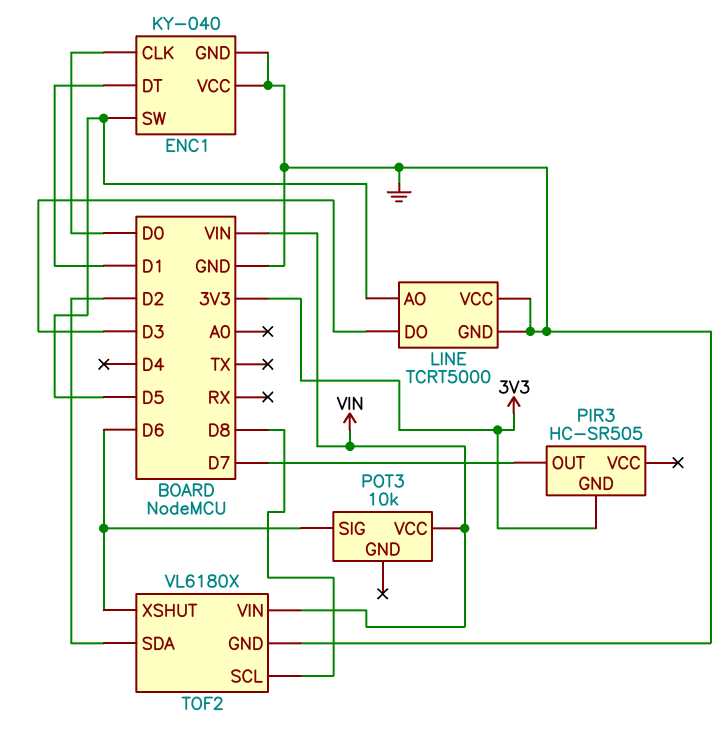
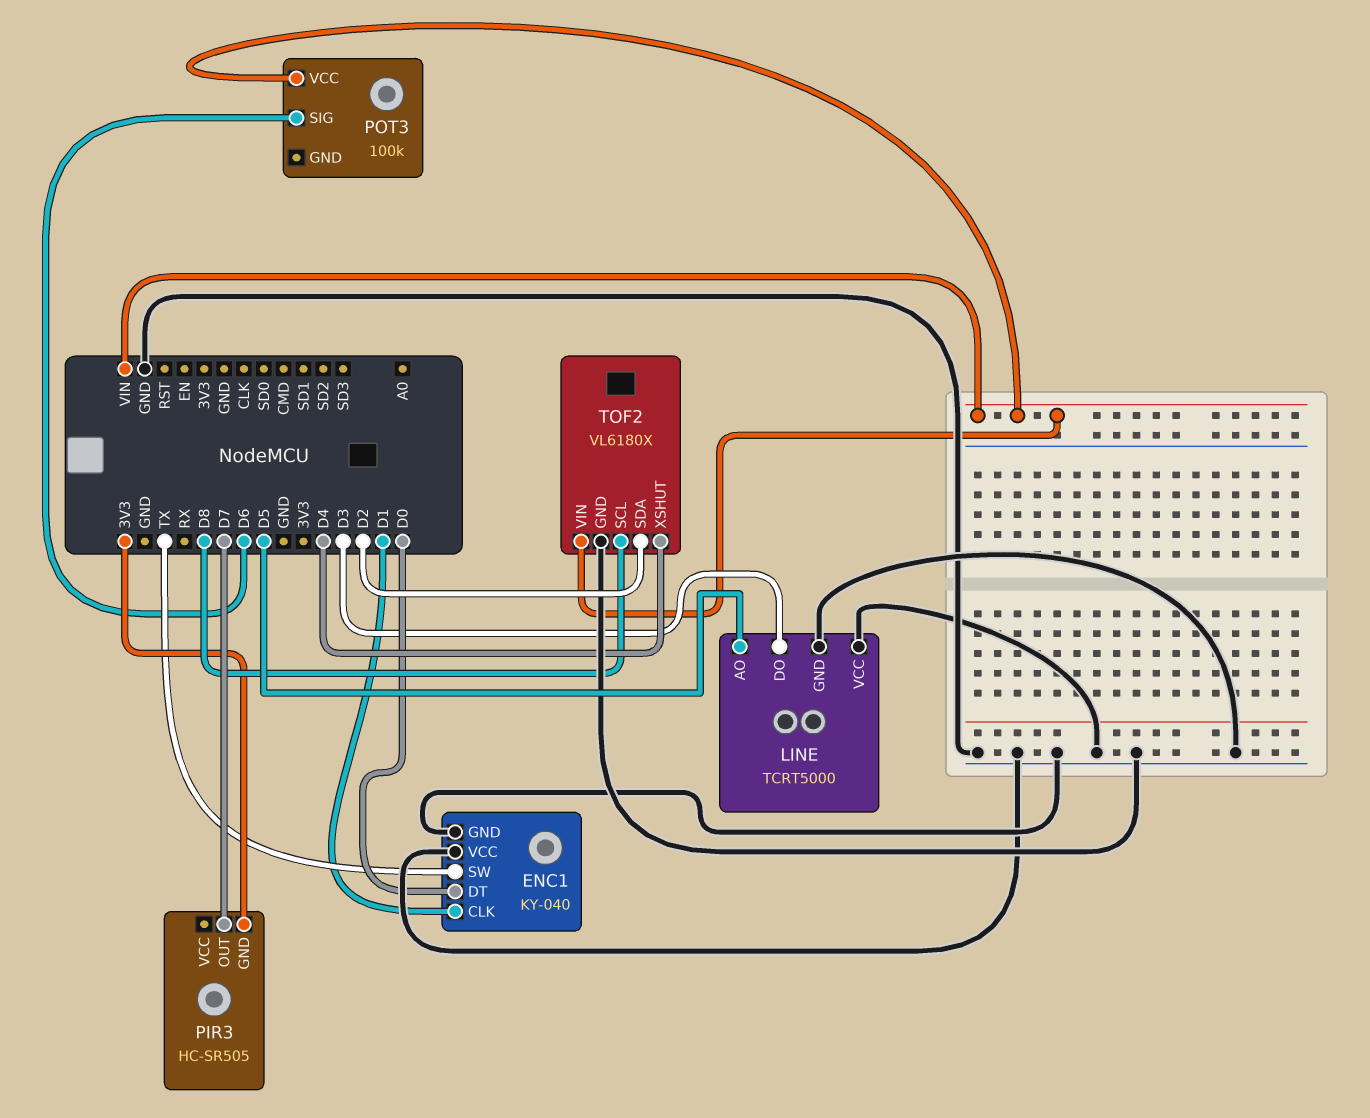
ENC1 pin CLK: D0 -> D1
ENC1 pin DT: D1 -> D0
ENC1 pin SW: D5 -> TX
POT3: 10k -> 100k
TOF2 pin XSHUT: D6 -> D4

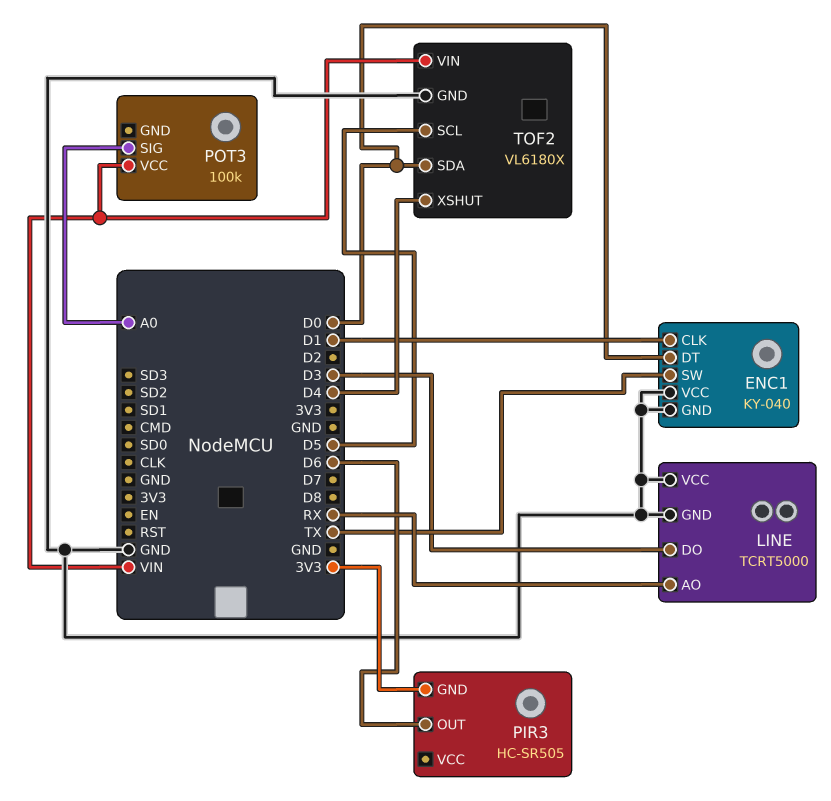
LINE pin AO: D5 -> RX
PIR3 pin OUT: D7 -> D6
POT3 pin SIG: D6 -> A0
TOF2 pin SCL: D8 -> D5
TOF2 pin SDA: D2 -> D0

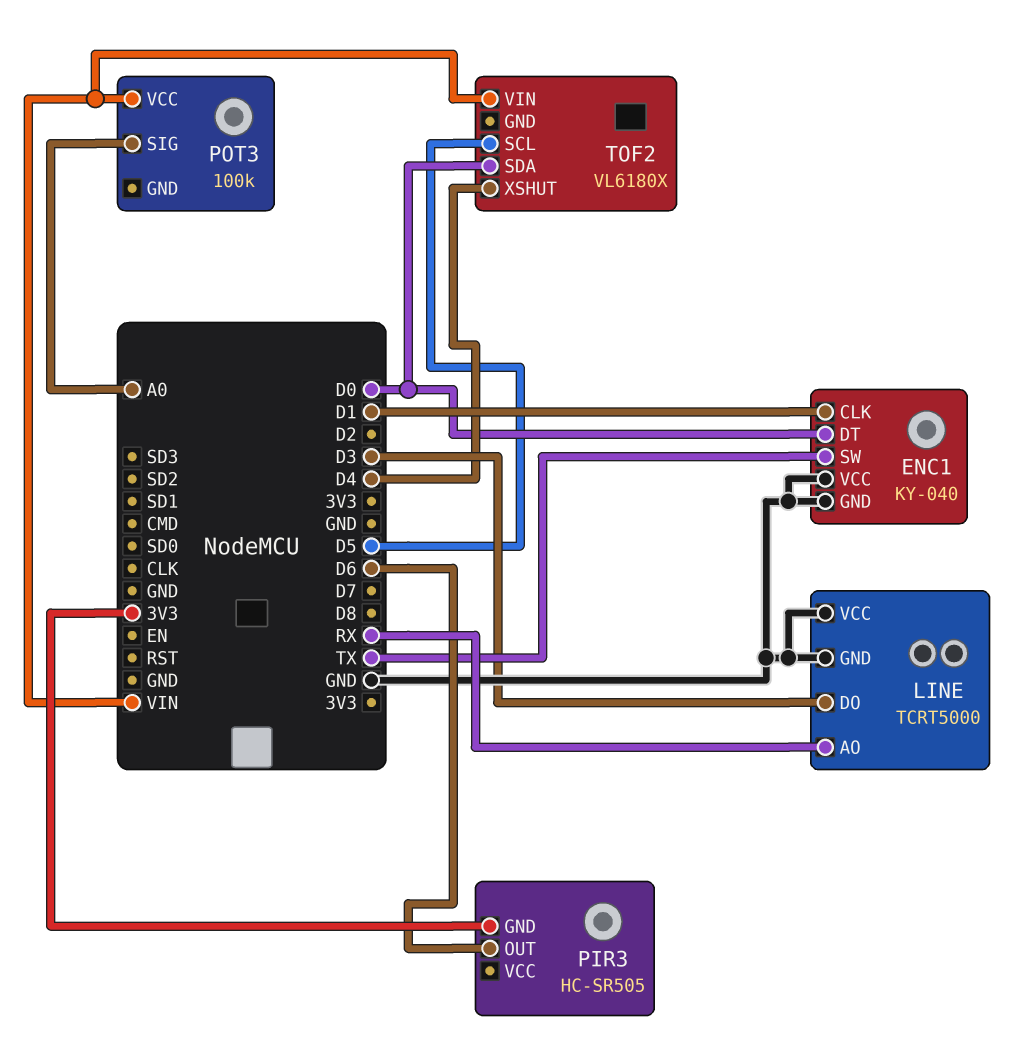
TOF2 pin GND: GND -> none

